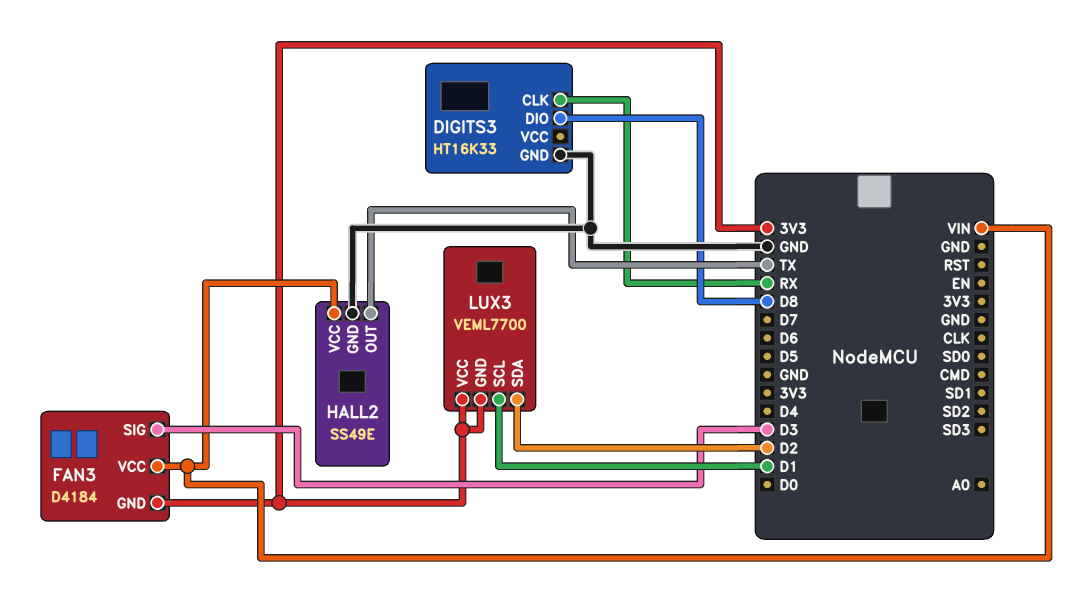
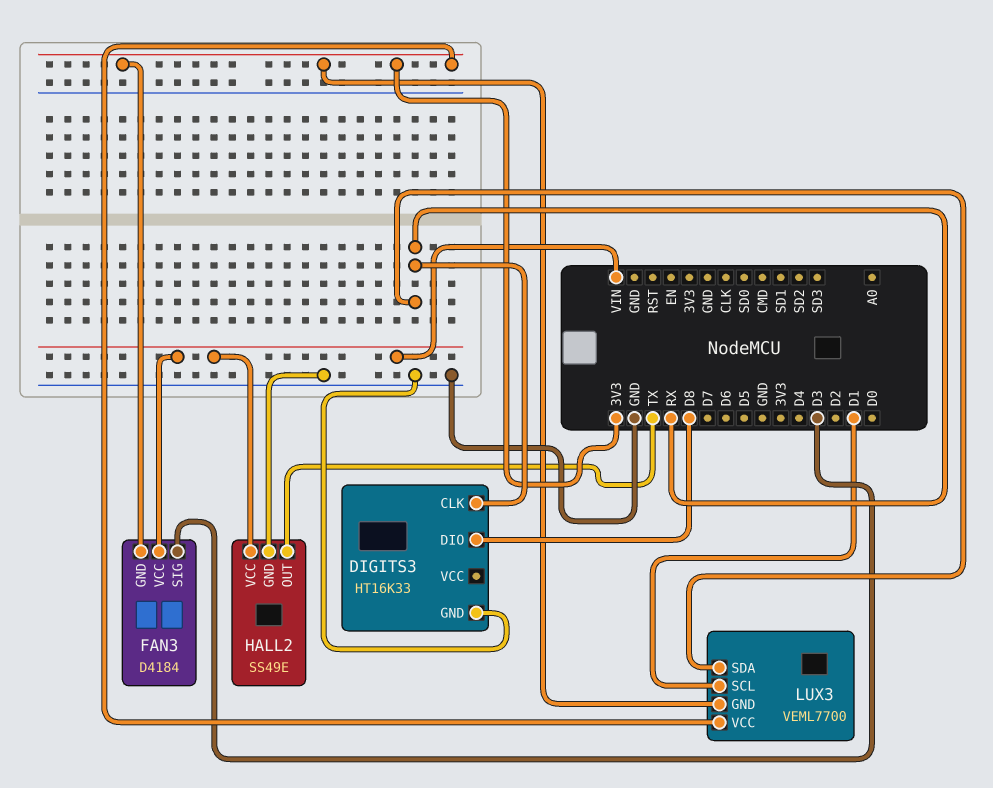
LUX3 pin SDA: D2 -> RX

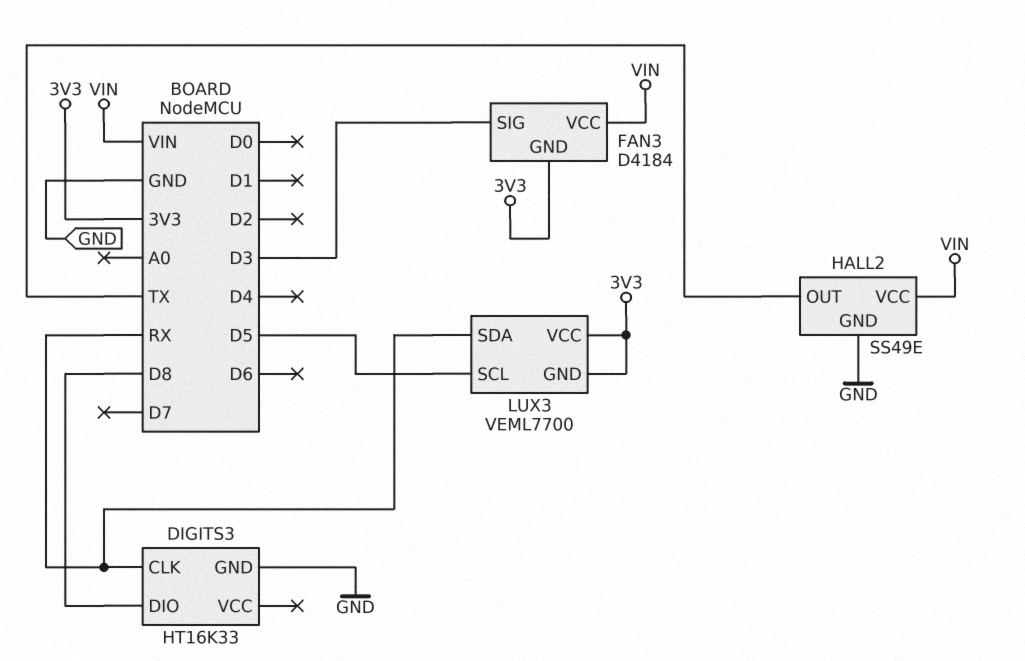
LUX3 pin SCL: D1 -> D5

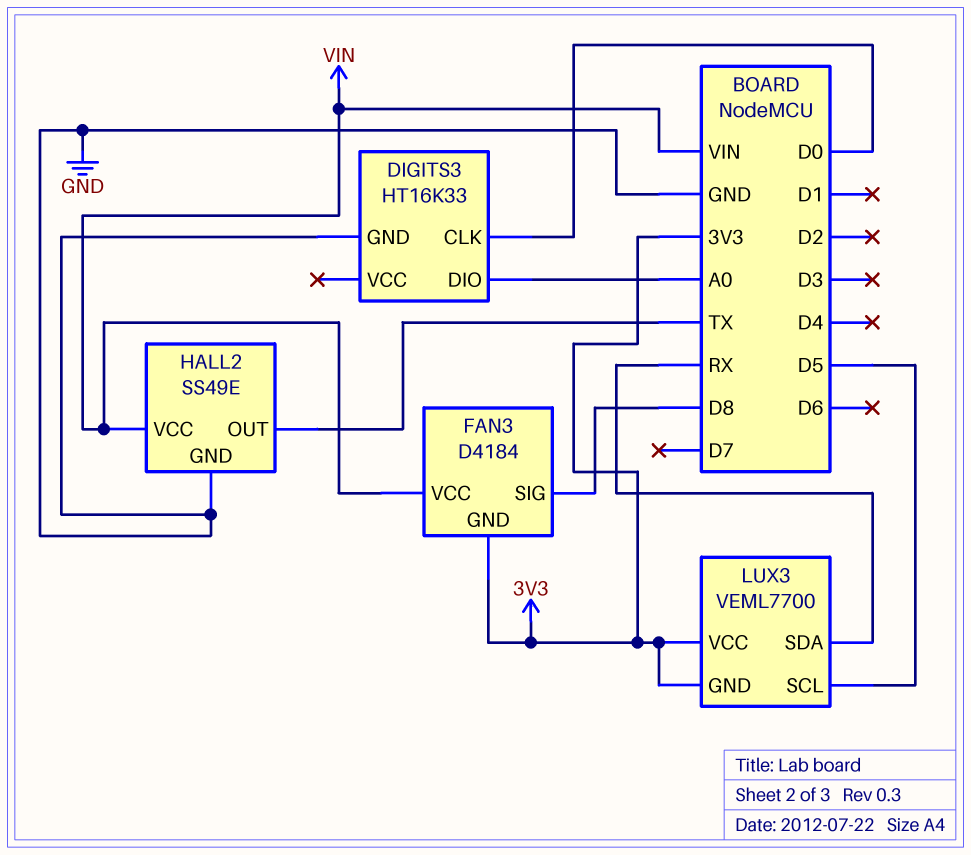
DIGITS3 pin CLK: RX -> D0
DIGITS3 pin DIO: D8 -> A0
FAN3 pin SIG: D3 -> D8

